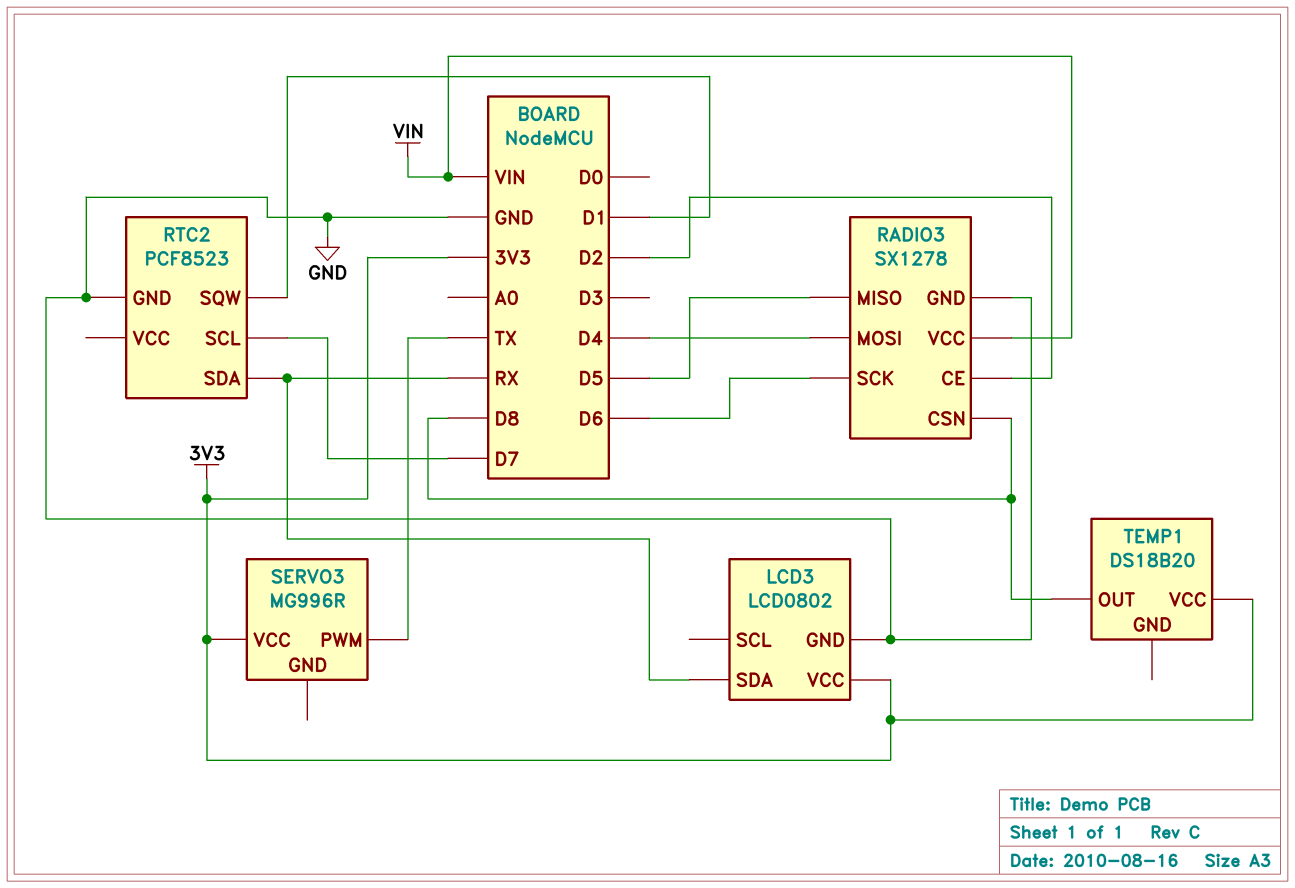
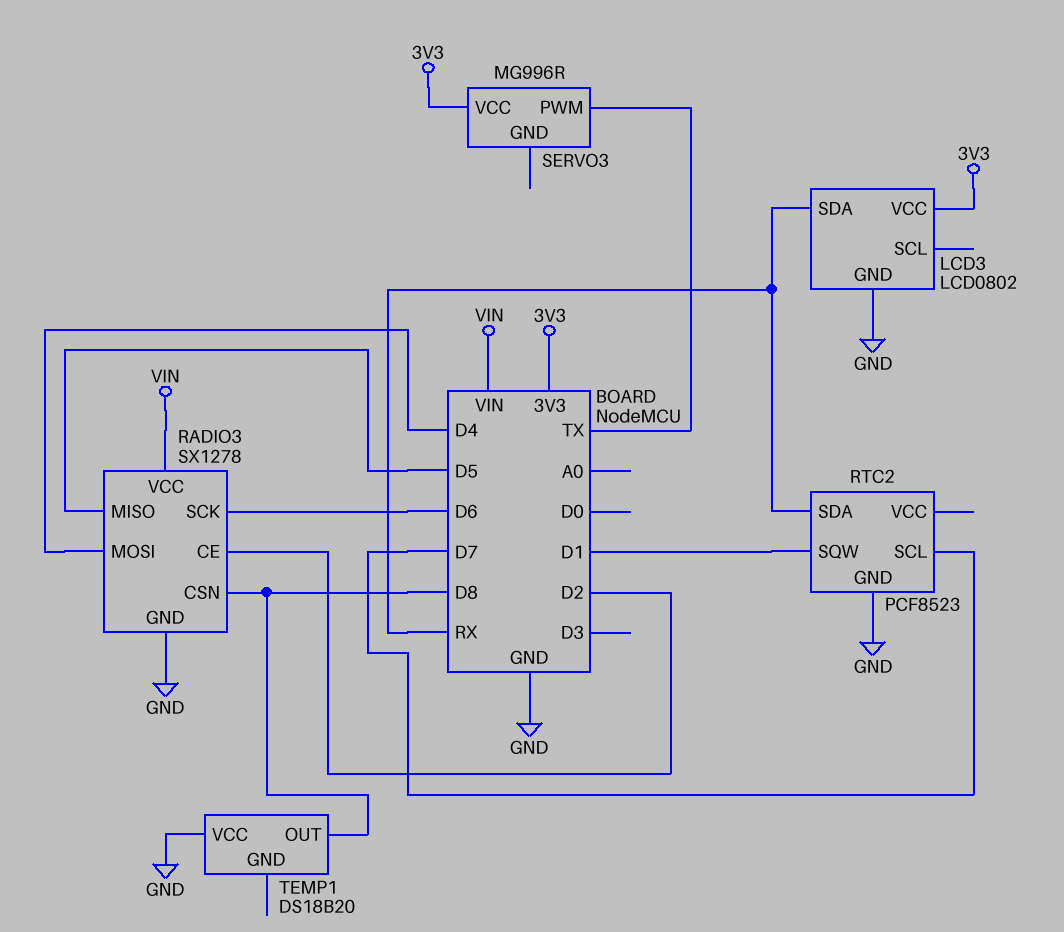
TEMP1 pin VCC: 3V3 -> GND

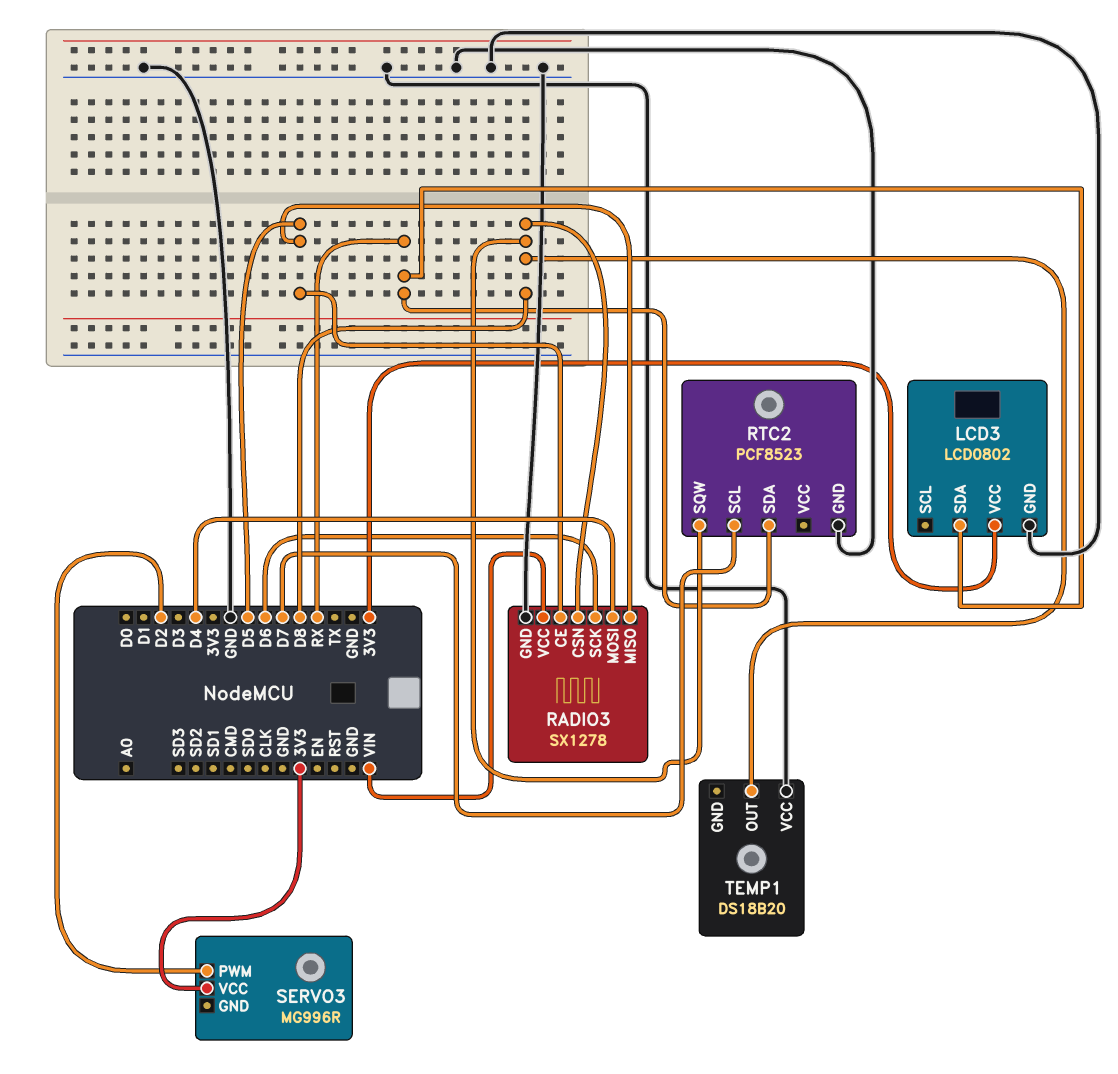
RADIO3 pin CE: D2 -> D5
RTC2 pin SQW: D1 -> D8
SERVO3 pin PWM: TX -> D2

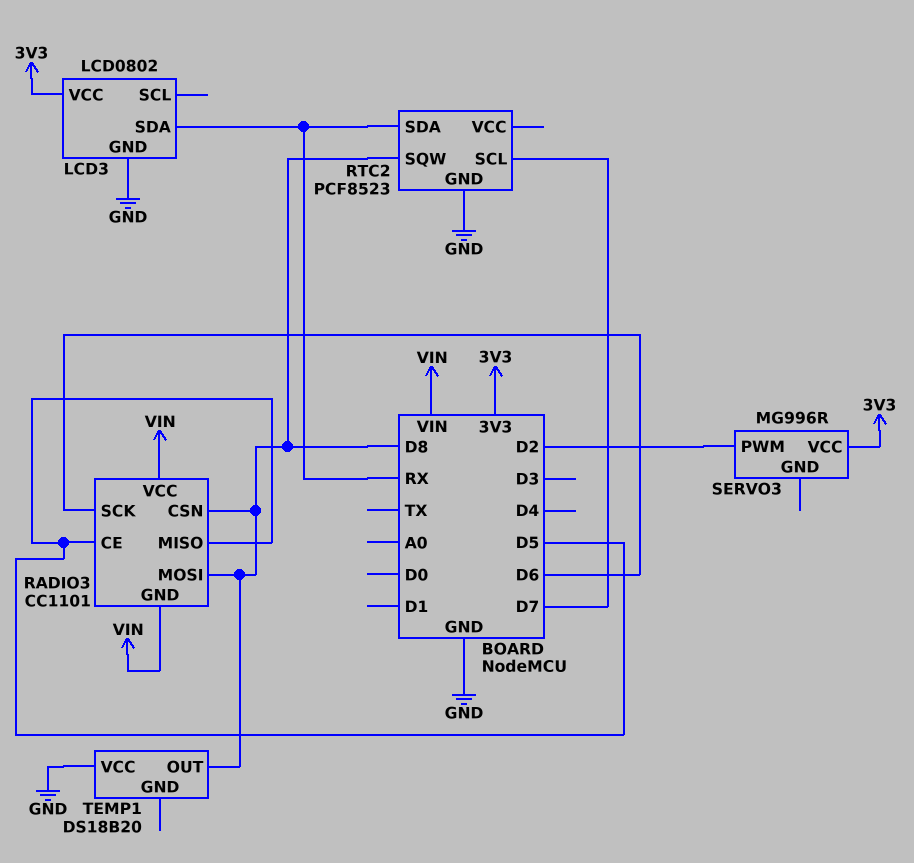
RADIO3: SX1278 -> CC1101
RADIO3 pin GND: GND -> VIN
RADIO3 pin MOSI: D4 -> D8

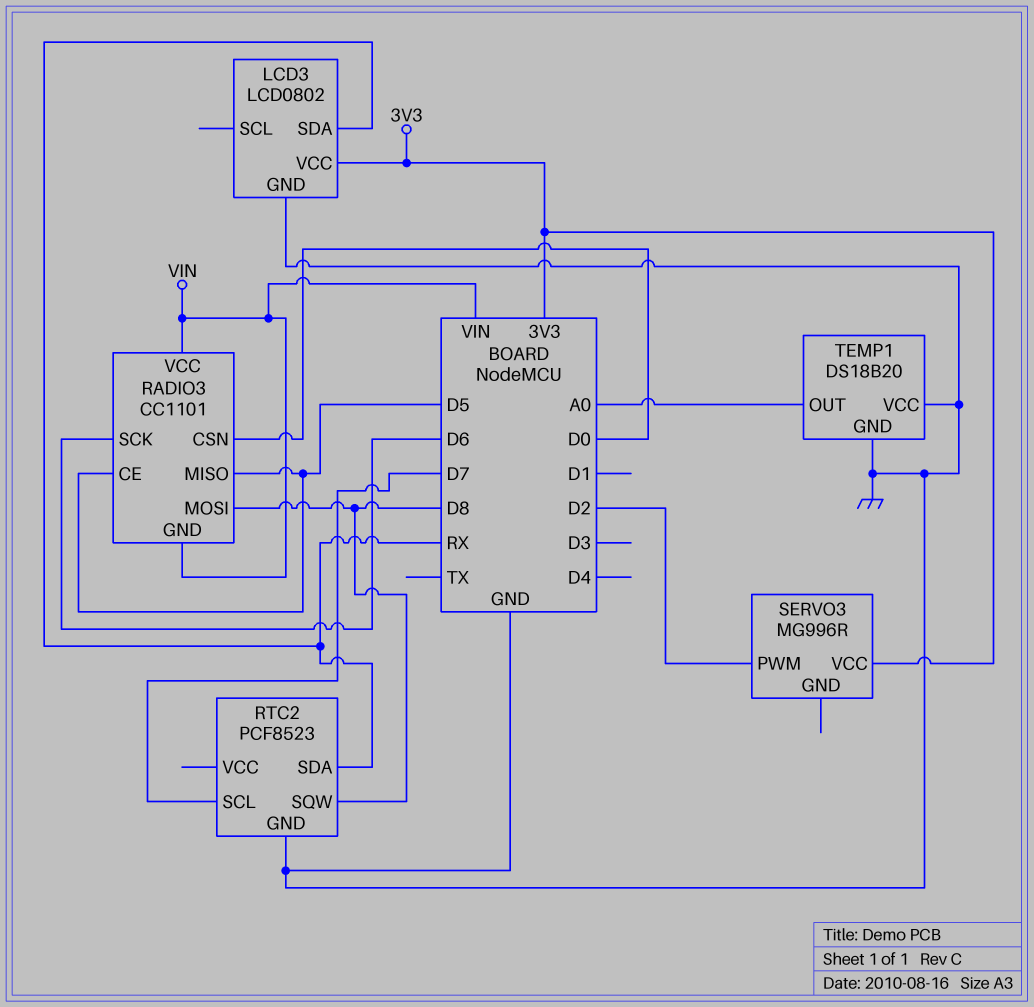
RADIO3 pin CSN: D8 -> D0
TEMP1 pin GND: none -> GND
TEMP1 pin OUT: D8 -> A0

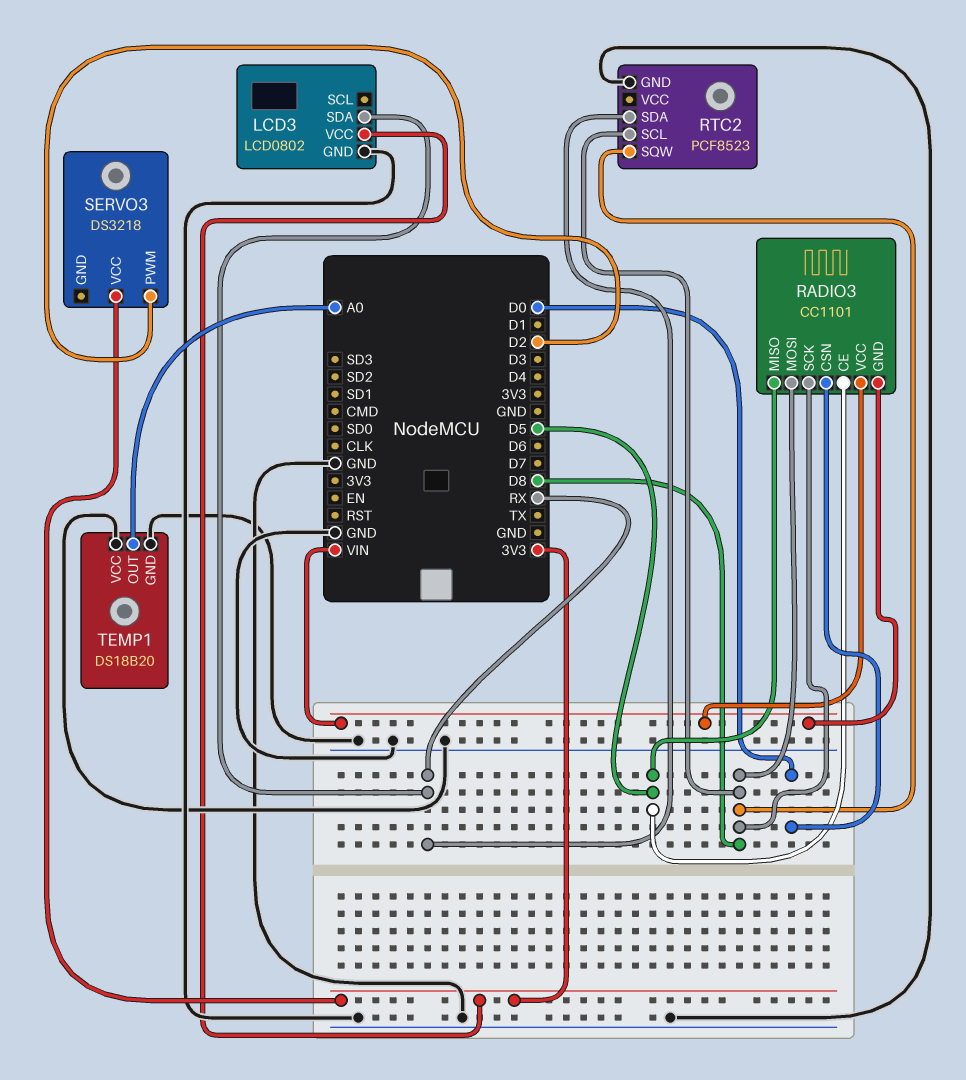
RADIO3 pin SCK: D6 -> D8
RTC2 pin SCL: D7 -> D8
SERVO3: MG996R -> DS3218

